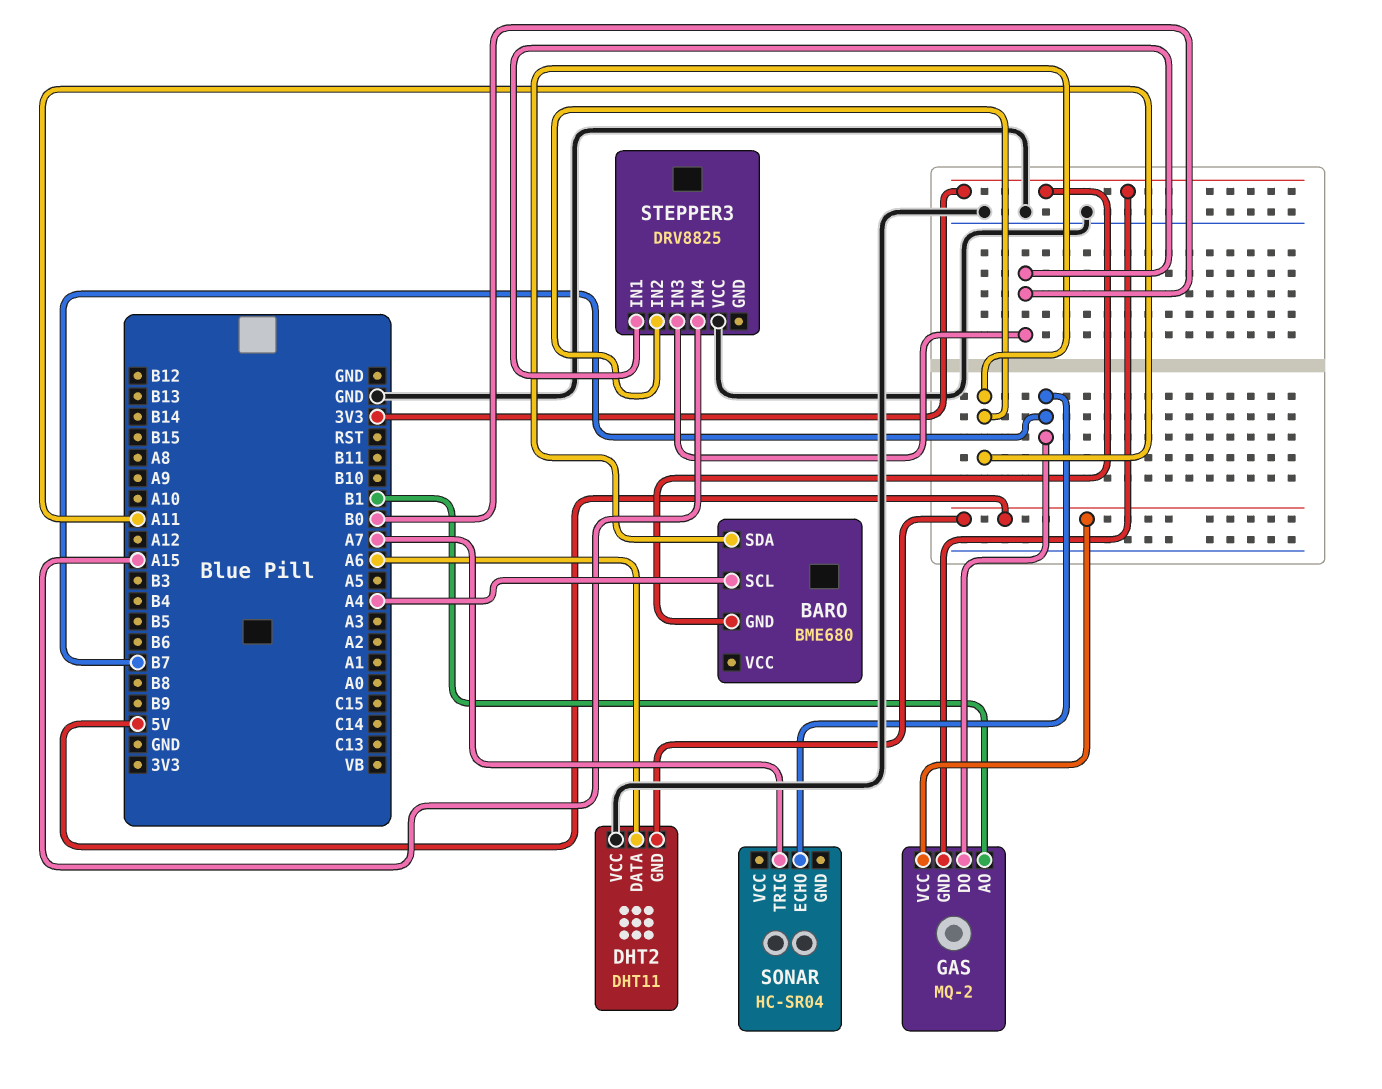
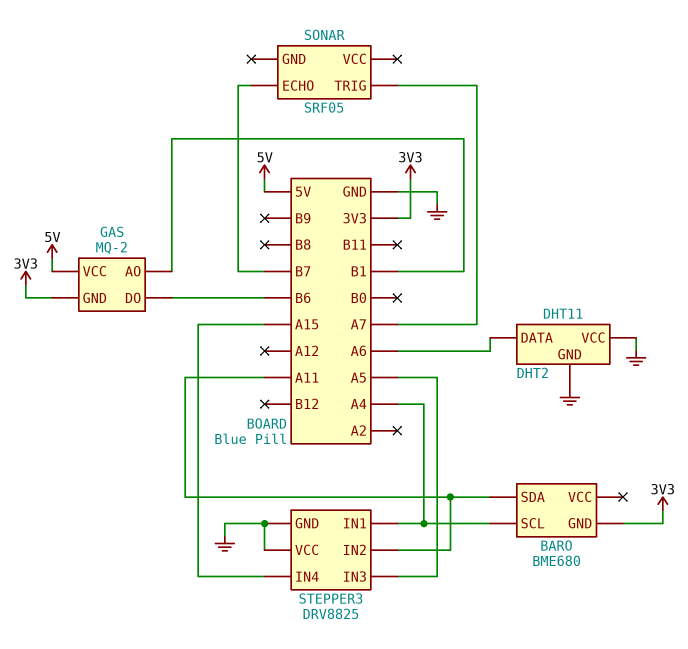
DHT2 pin GND: 5V -> GND
GAS pin DO: B7 -> B6
SONAR: HC-SR04 -> SRF05
STEPPER3 pin GND: none -> GND
STEPPER3 pin IN1: B0 -> A4
STEPPER3 pin IN3: B0 -> A5

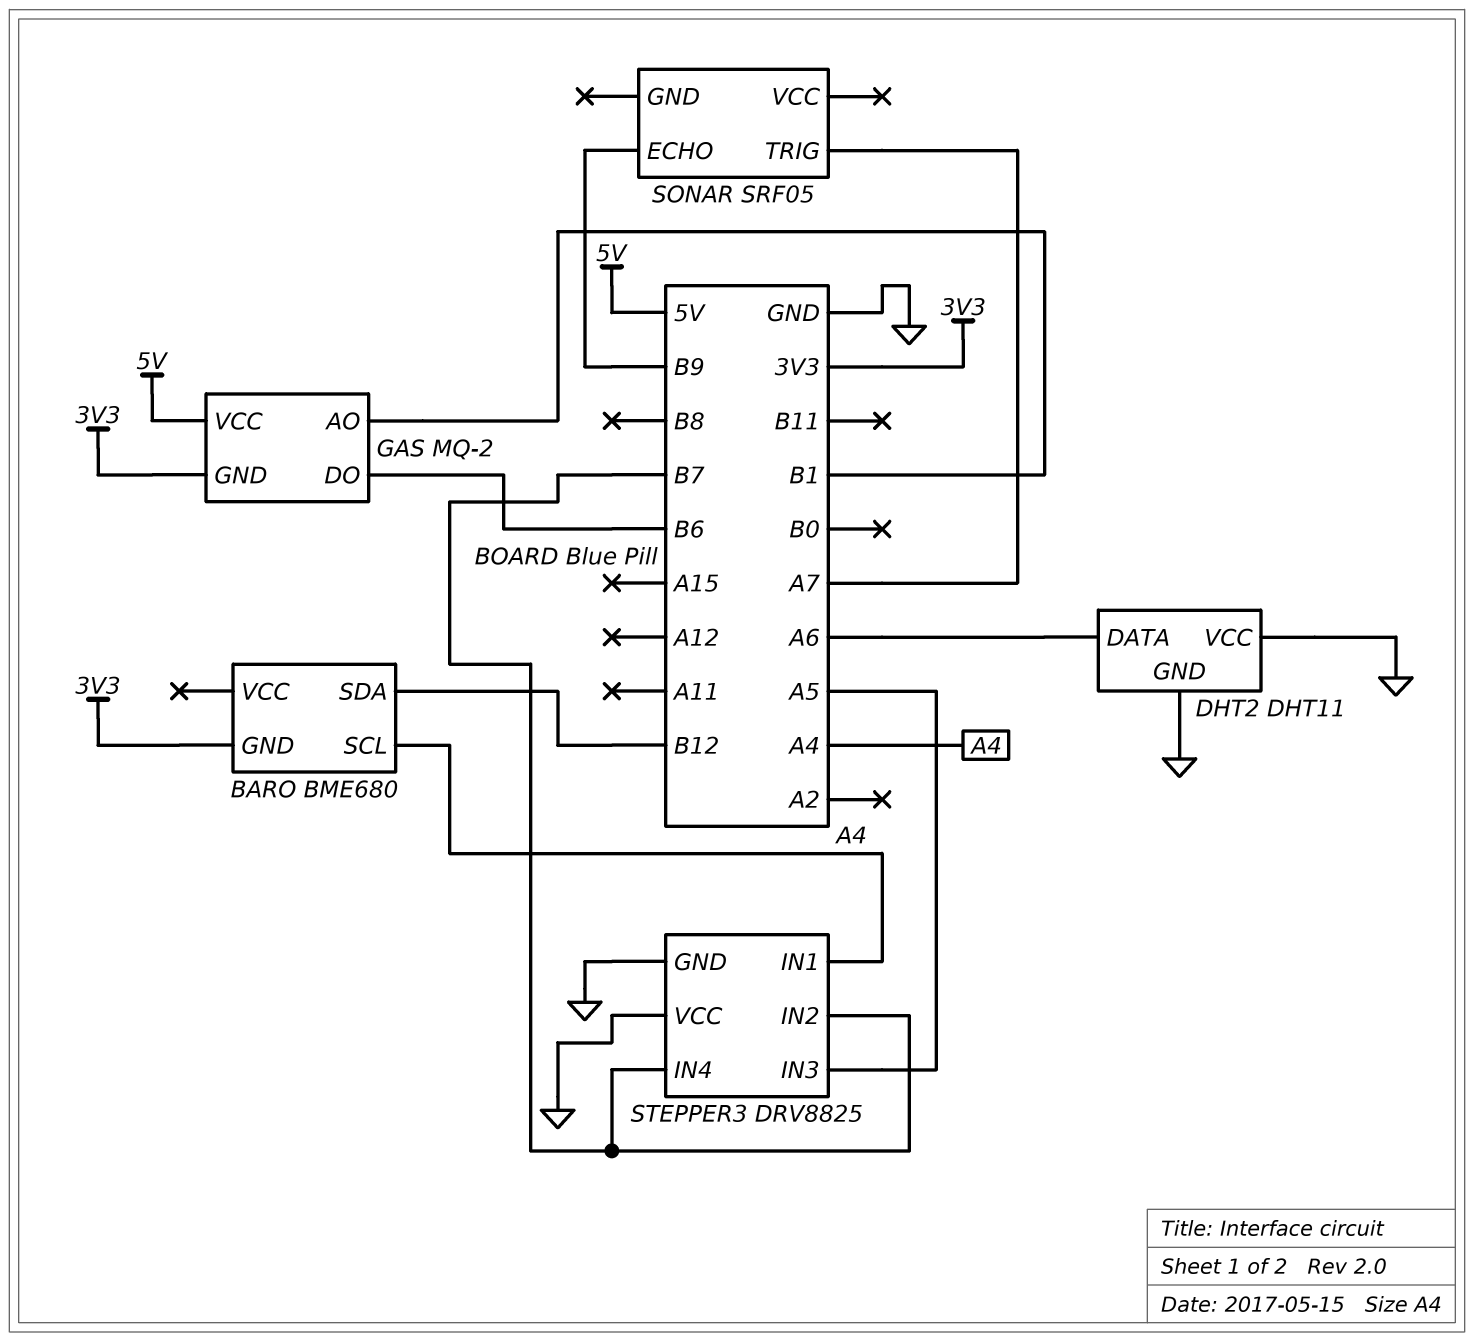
BARO pin SDA: A11 -> B12
SONAR pin ECHO: B7 -> B9
STEPPER3 pin IN2: A11 -> B7
STEPPER3 pin IN4: A15 -> B7

